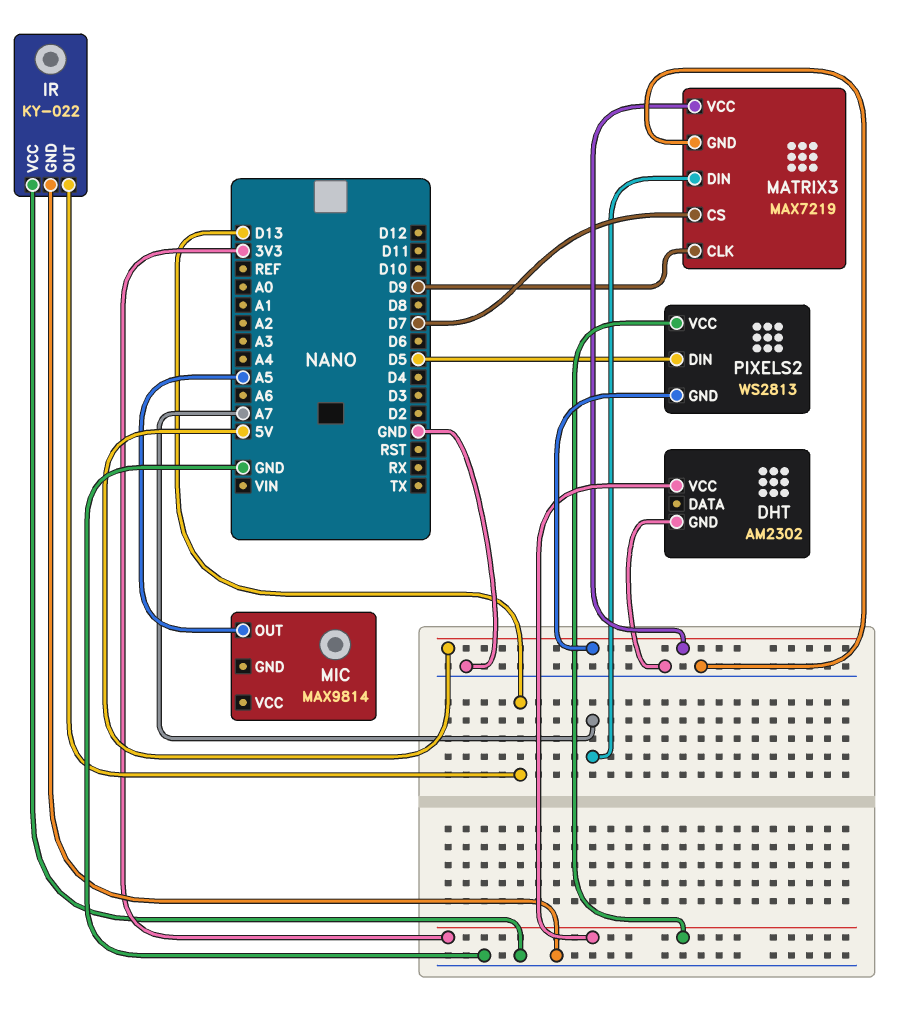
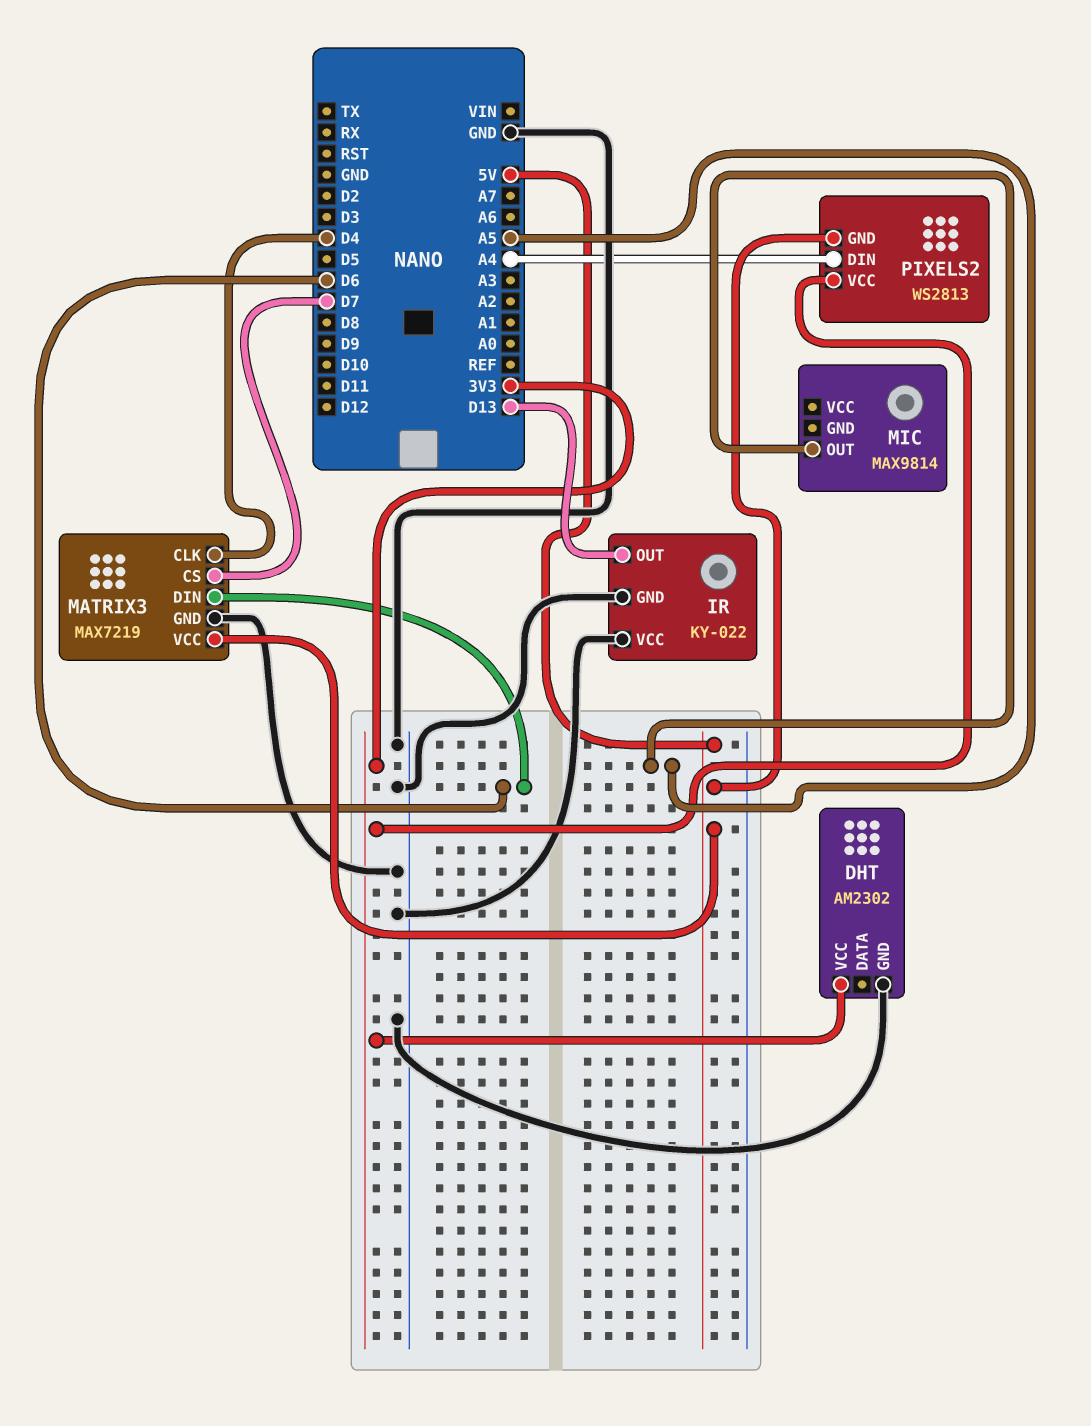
MATRIX3 pin CLK: D9 -> D4
MATRIX3 pin DIN: A7 -> D6
PIXELS2 pin DIN: D5 -> A4

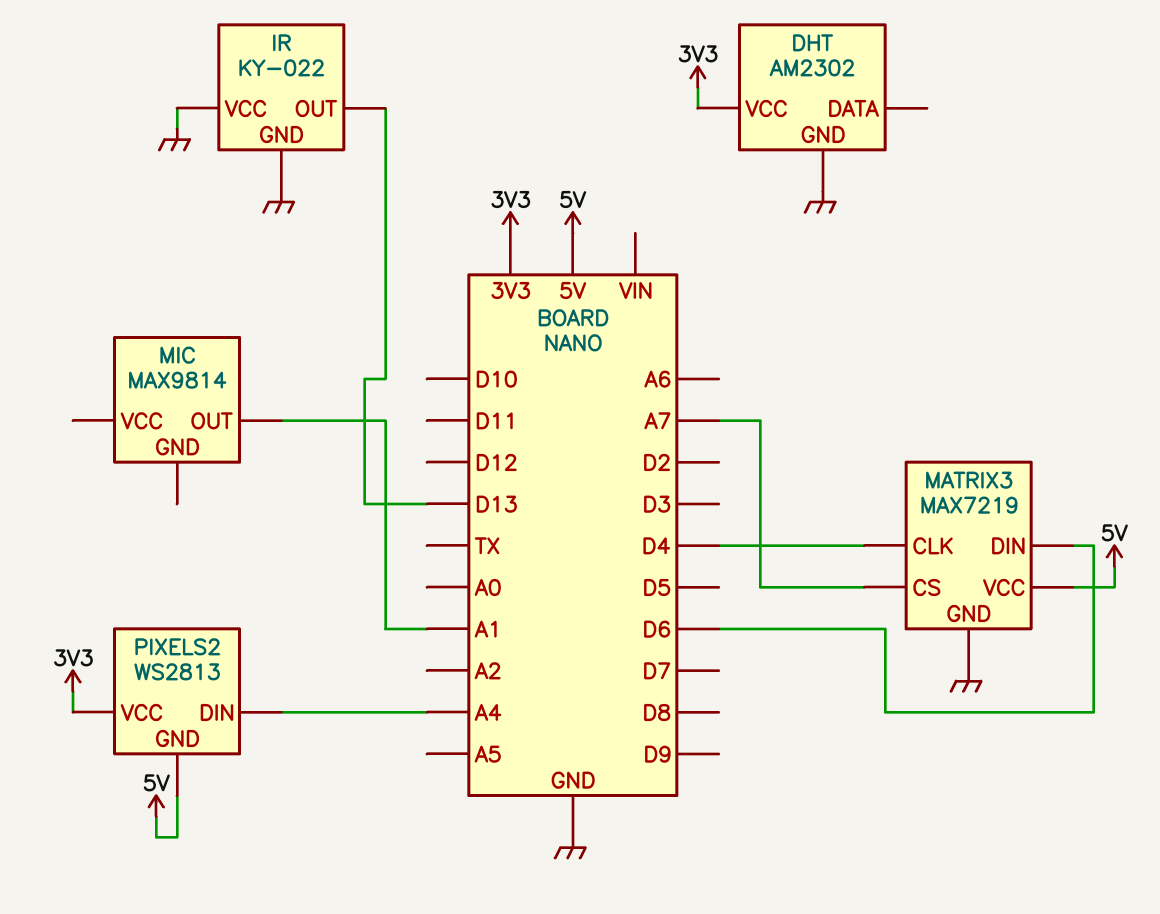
MATRIX3 pin CS: D7 -> A7
MIC pin OUT: A5 -> A1

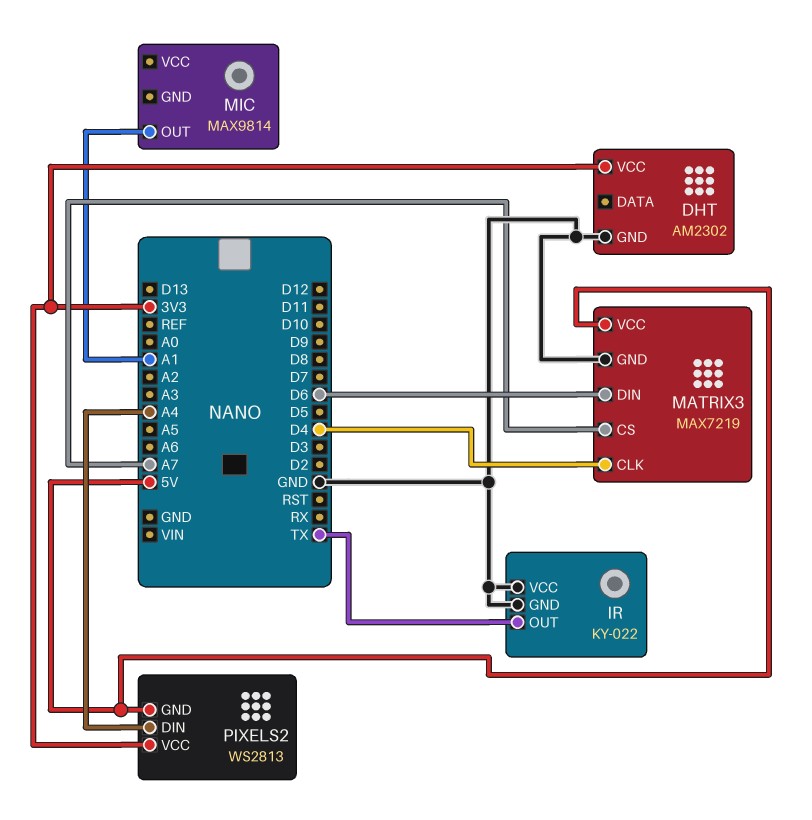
IR pin OUT: D13 -> TX

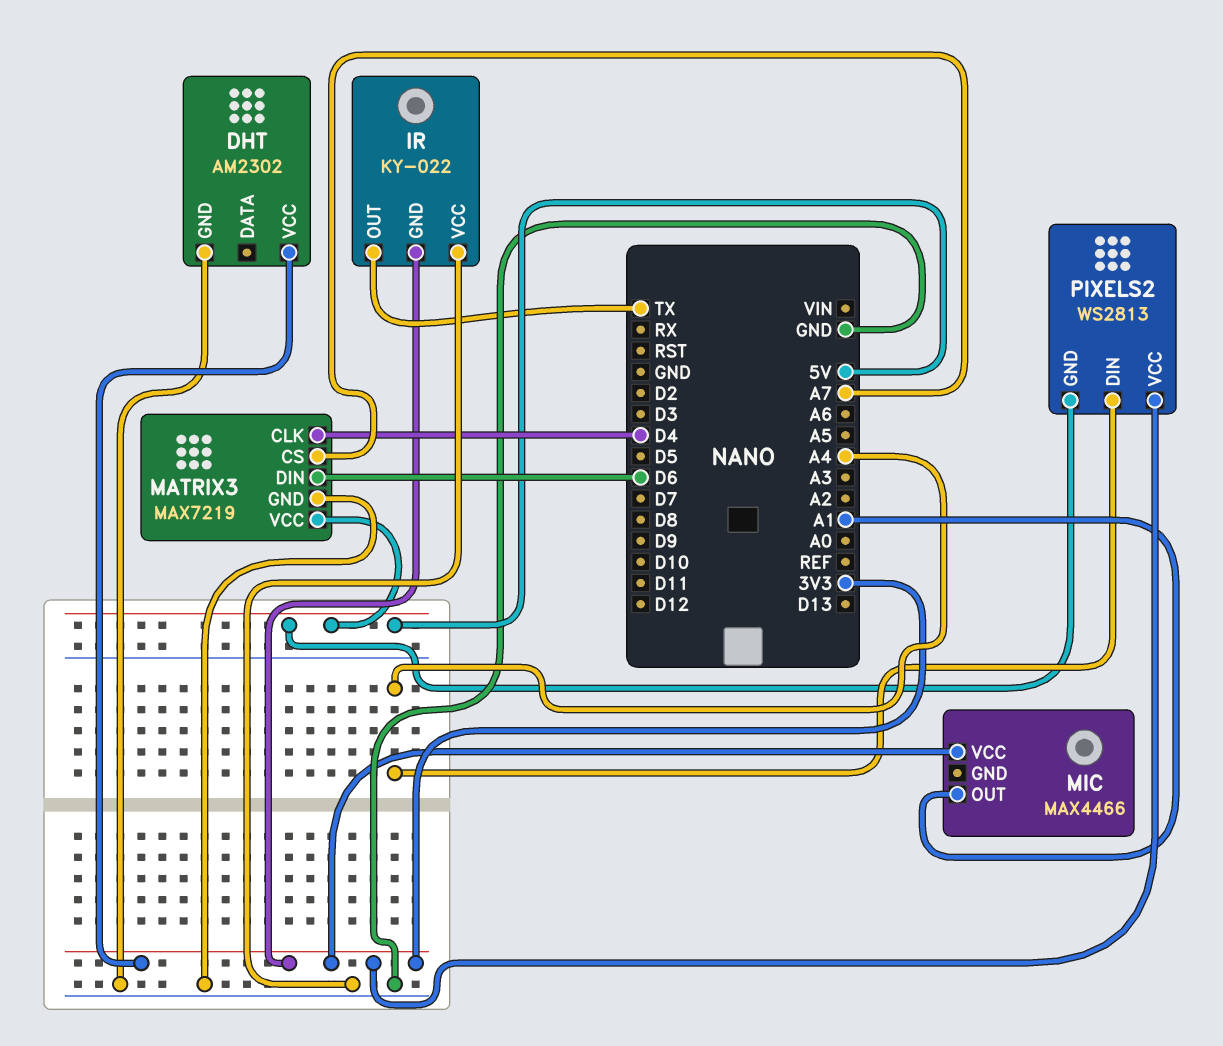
IR pin GND: GND -> 3V3
MIC: MAX9814 -> MAX4466
MIC pin VCC: none -> 3V3

